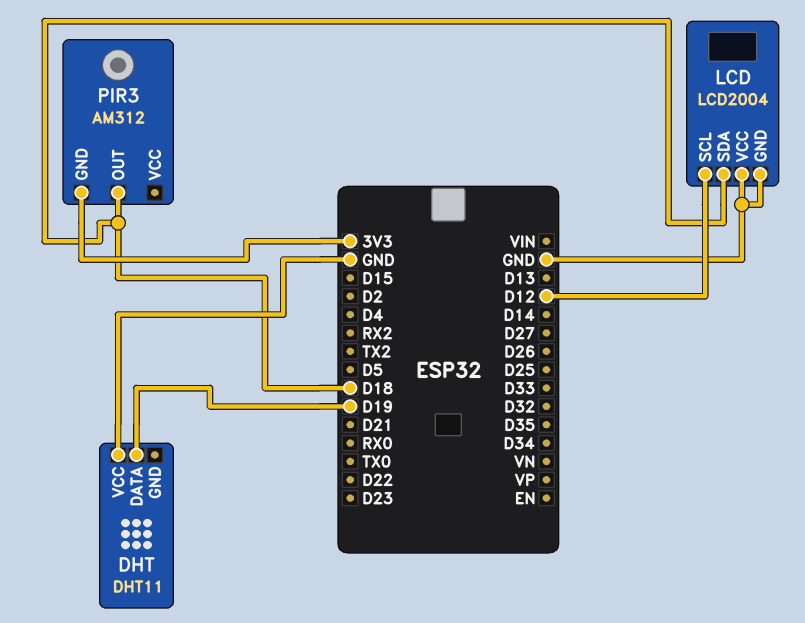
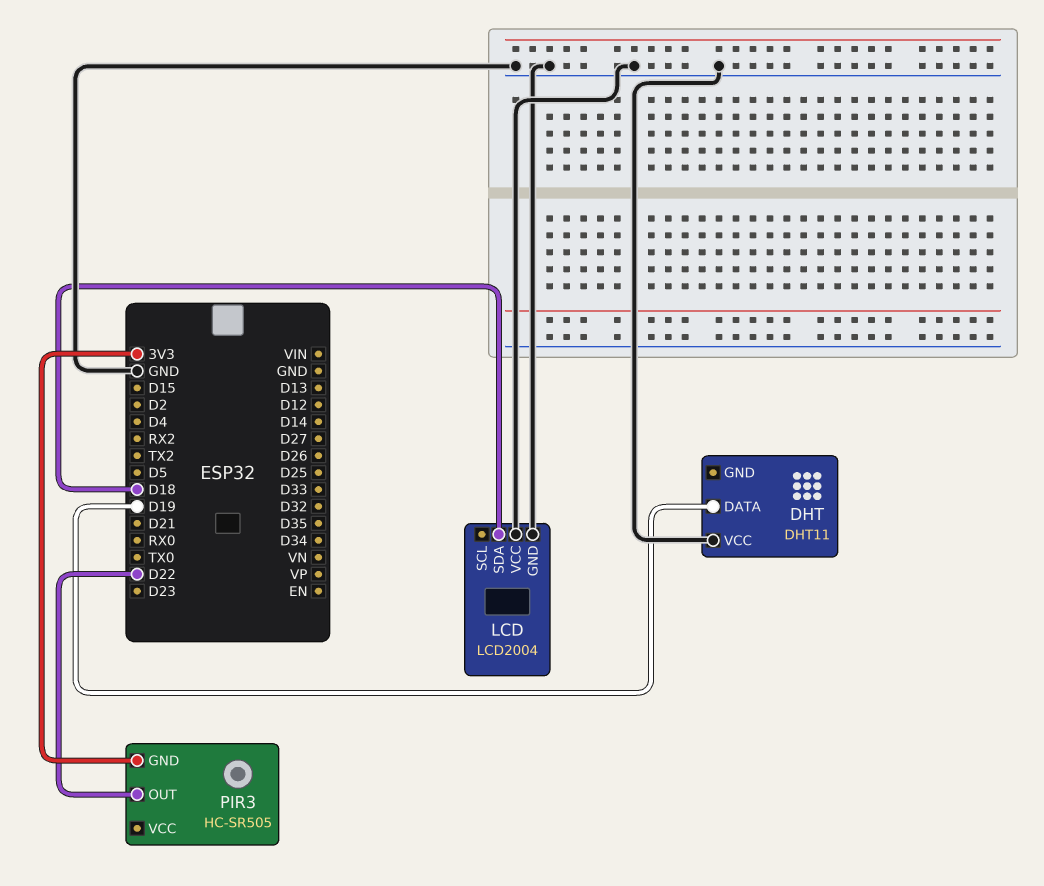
LCD pin SCL: D12 -> none
PIR3: AM312 -> HC-SR505
PIR3 pin OUT: D18 -> D22

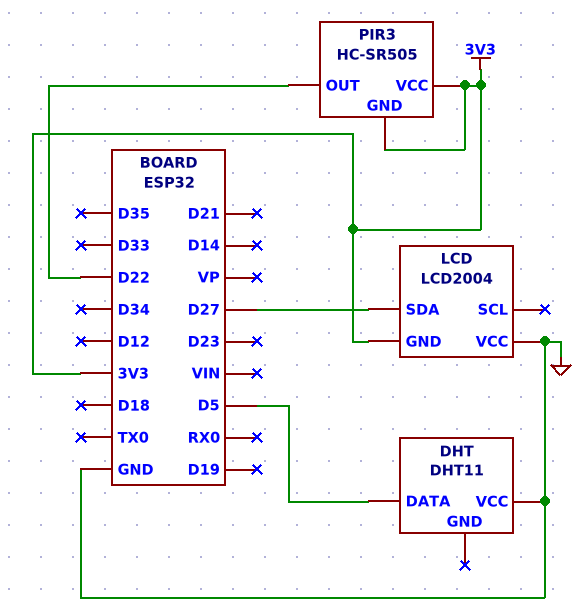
DHT pin DATA: D19 -> D5
LCD pin GND: GND -> 3V3
LCD pin SDA: D18 -> D27
PIR3 pin VCC: none -> 3V3

